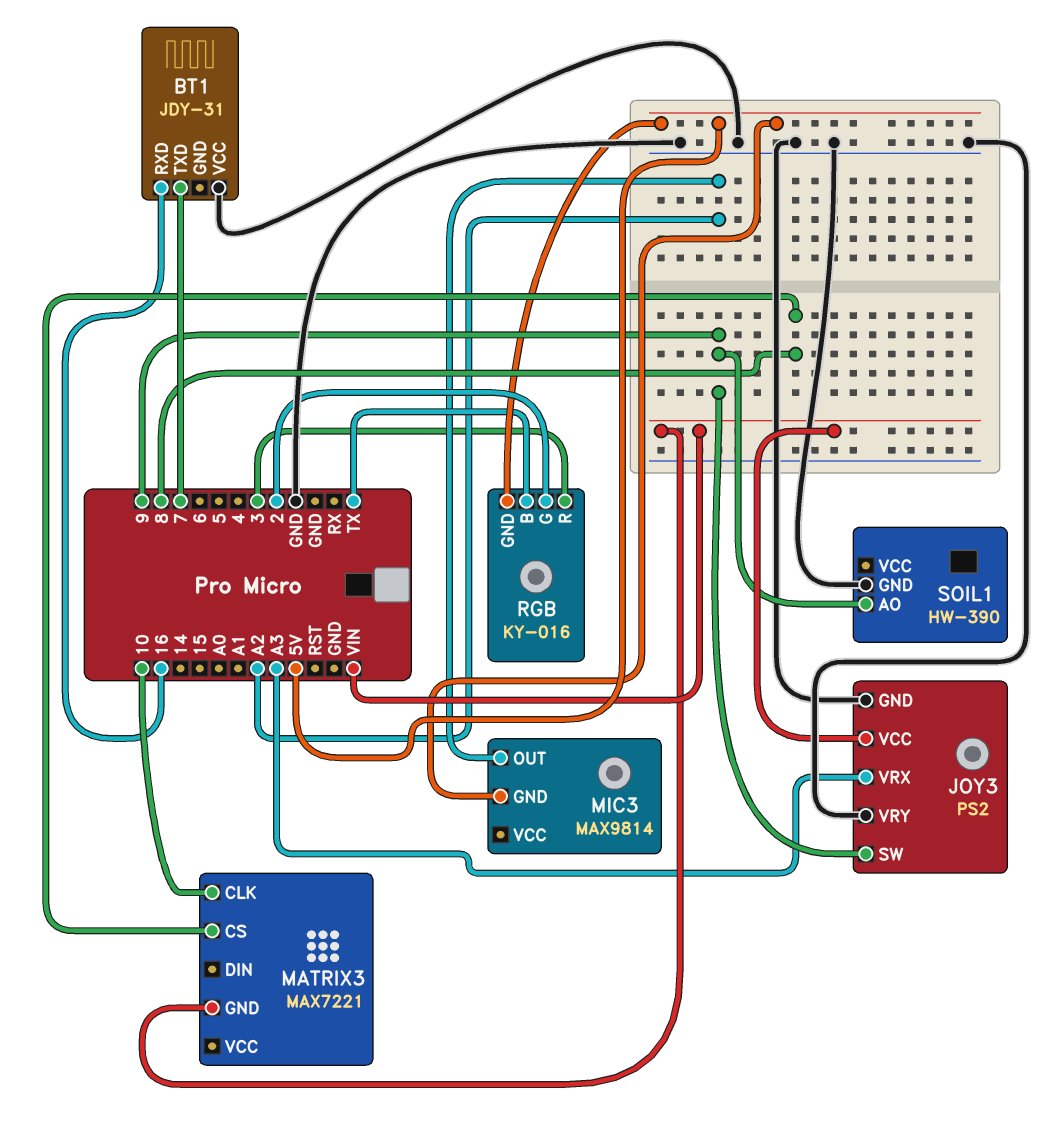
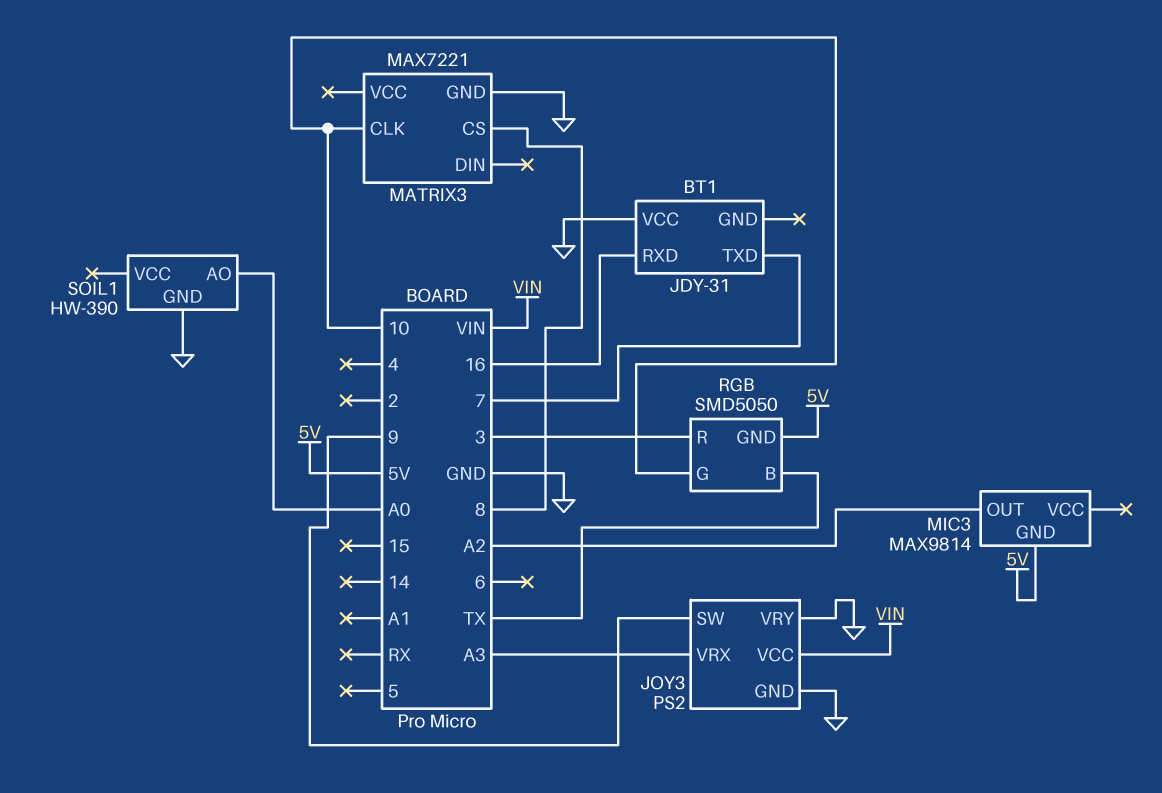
MATRIX3 pin GND: VIN -> GND
RGB: KY-016 -> SMD5050
RGB pin G: 2 -> 10
SOIL1 pin AO: 9 -> A0

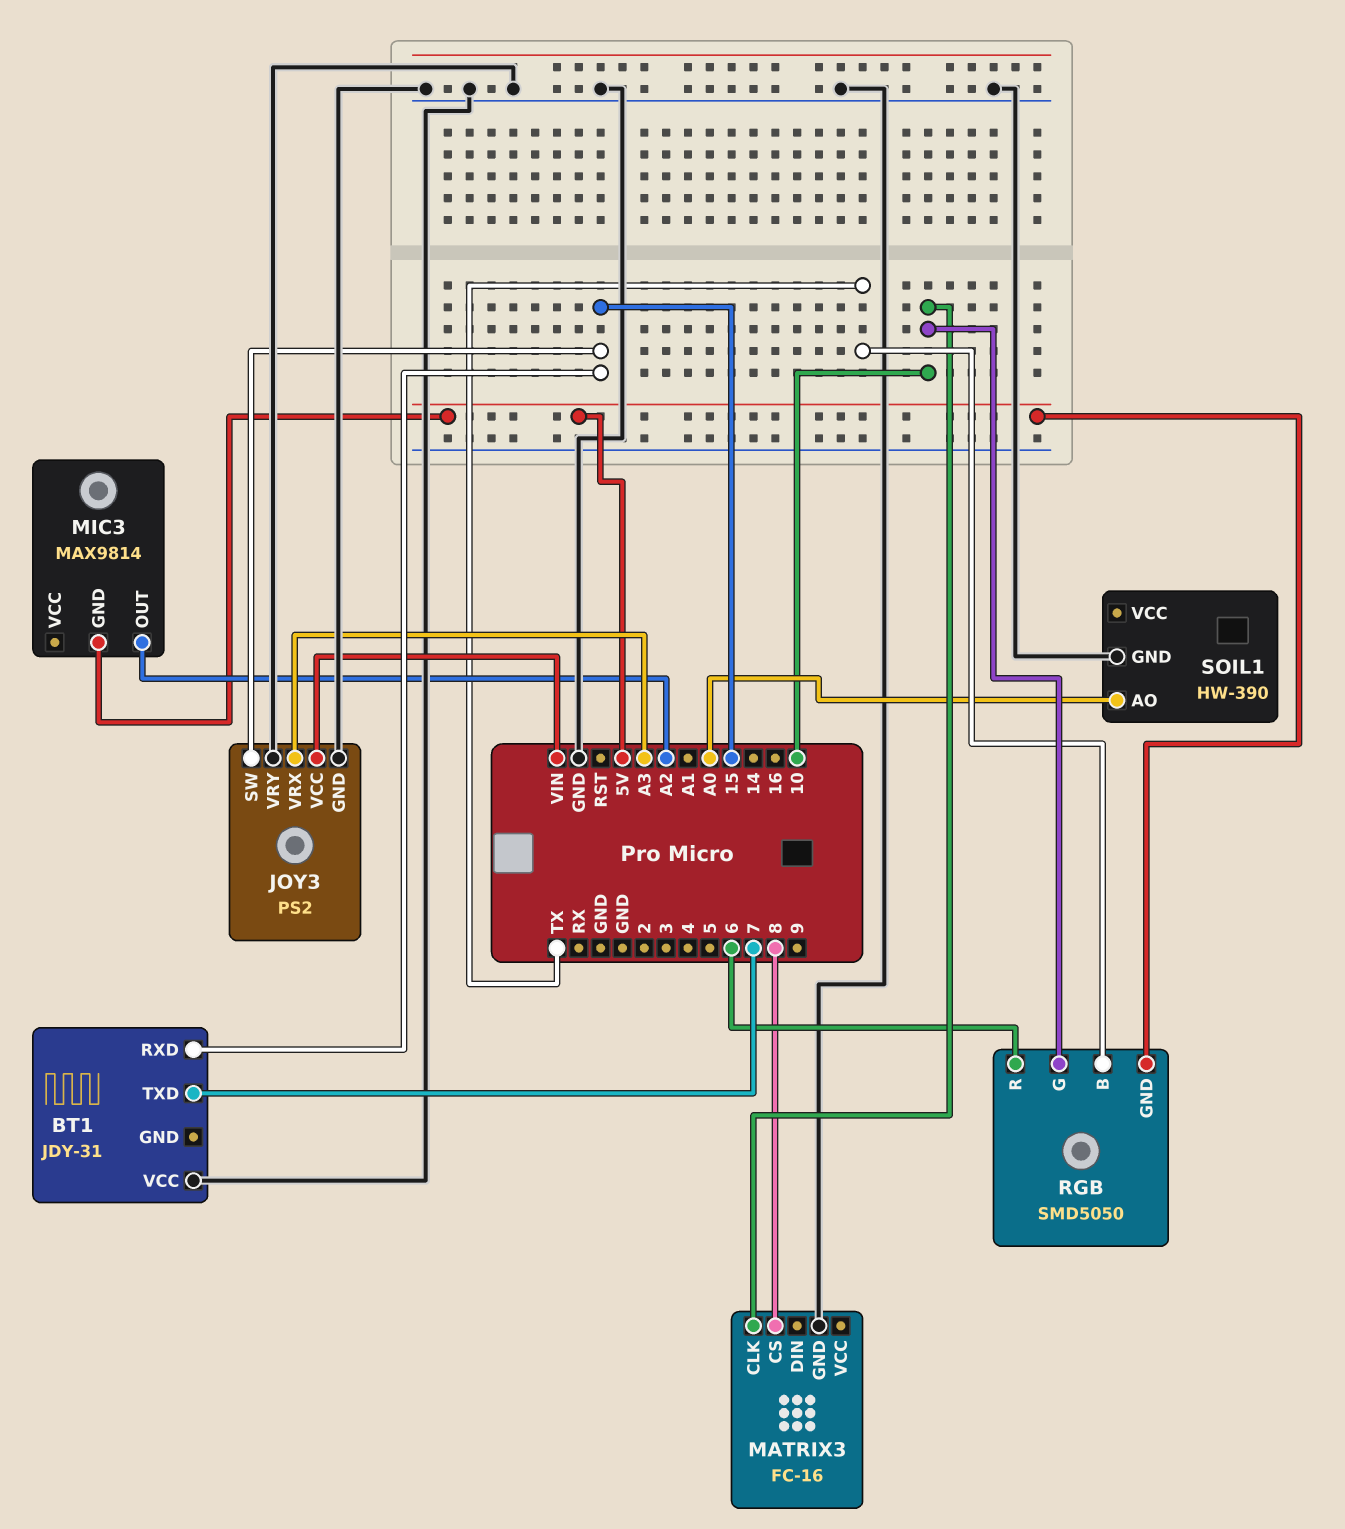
BT1 pin RXD: 16 -> 15
JOY3 pin SW: 9 -> 15
MATRIX3: MAX7221 -> FC-16
RGB pin R: 3 -> 6

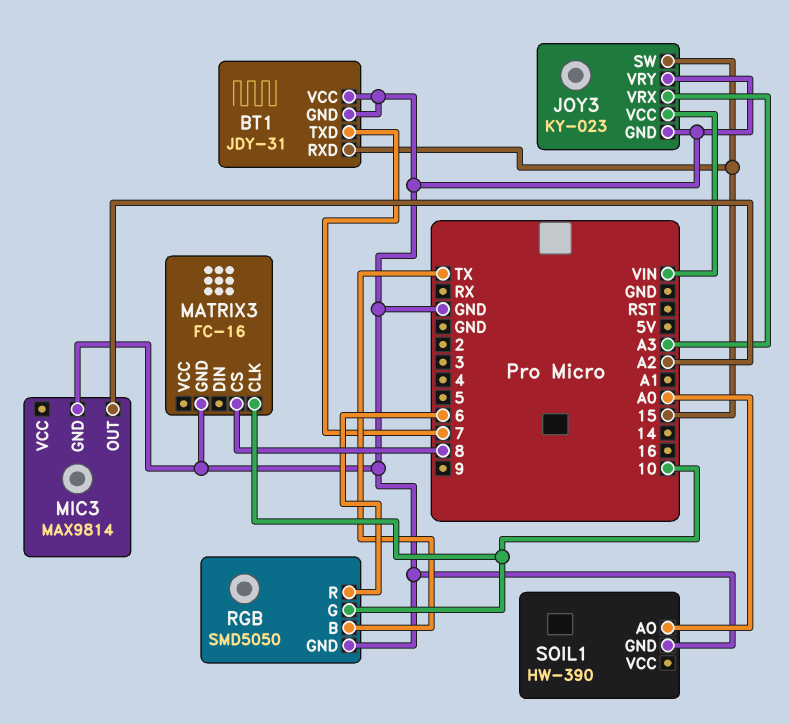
BT1 pin GND: none -> GND
JOY3: PS2 -> KY-023
MIC3 pin GND: 5V -> GND
RGB pin GND: 5V -> GND

